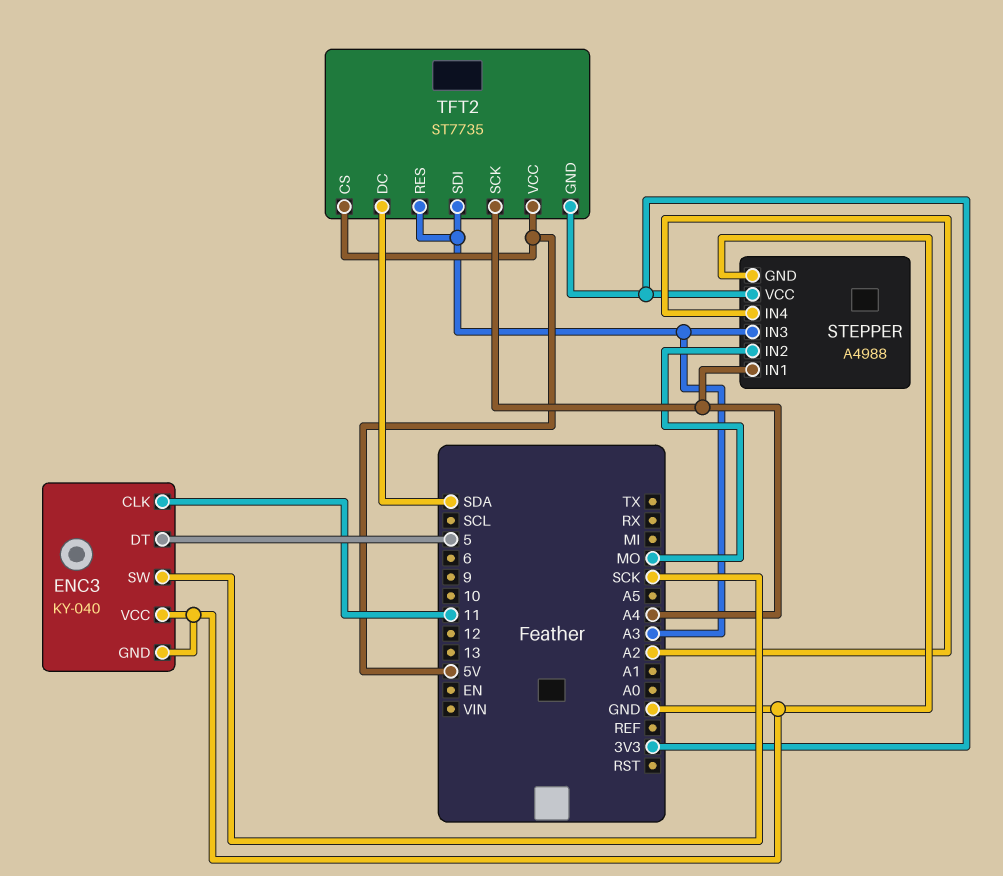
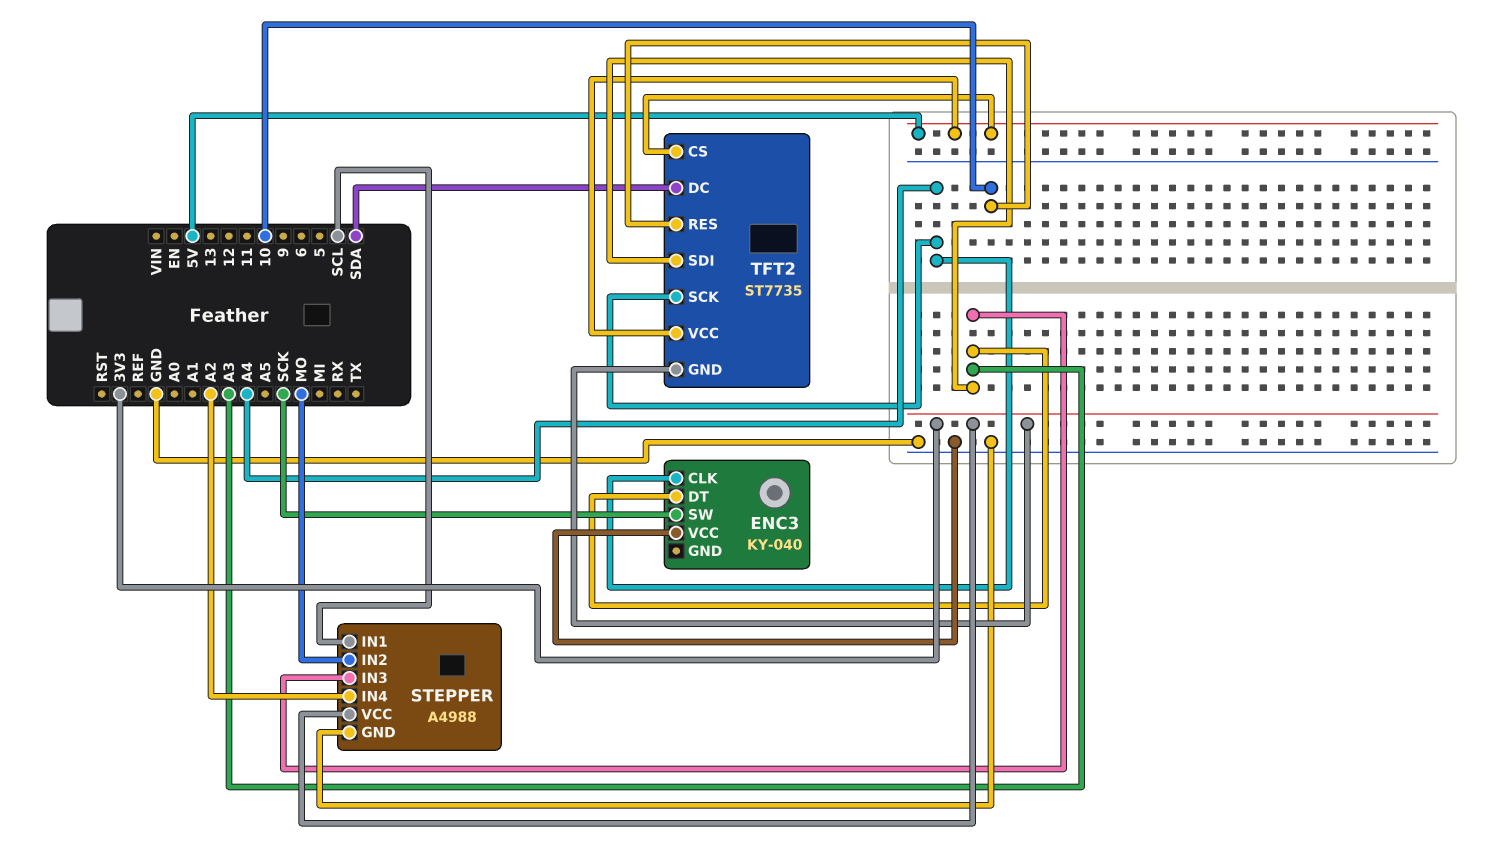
ENC3 pin CLK: 11 -> A4
ENC3 pin DT: 5 -> A3
ENC3 pin GND: GND -> none
STEPPER pin IN1: A4 -> SCL
TFT2 pin RES: A3 -> 10

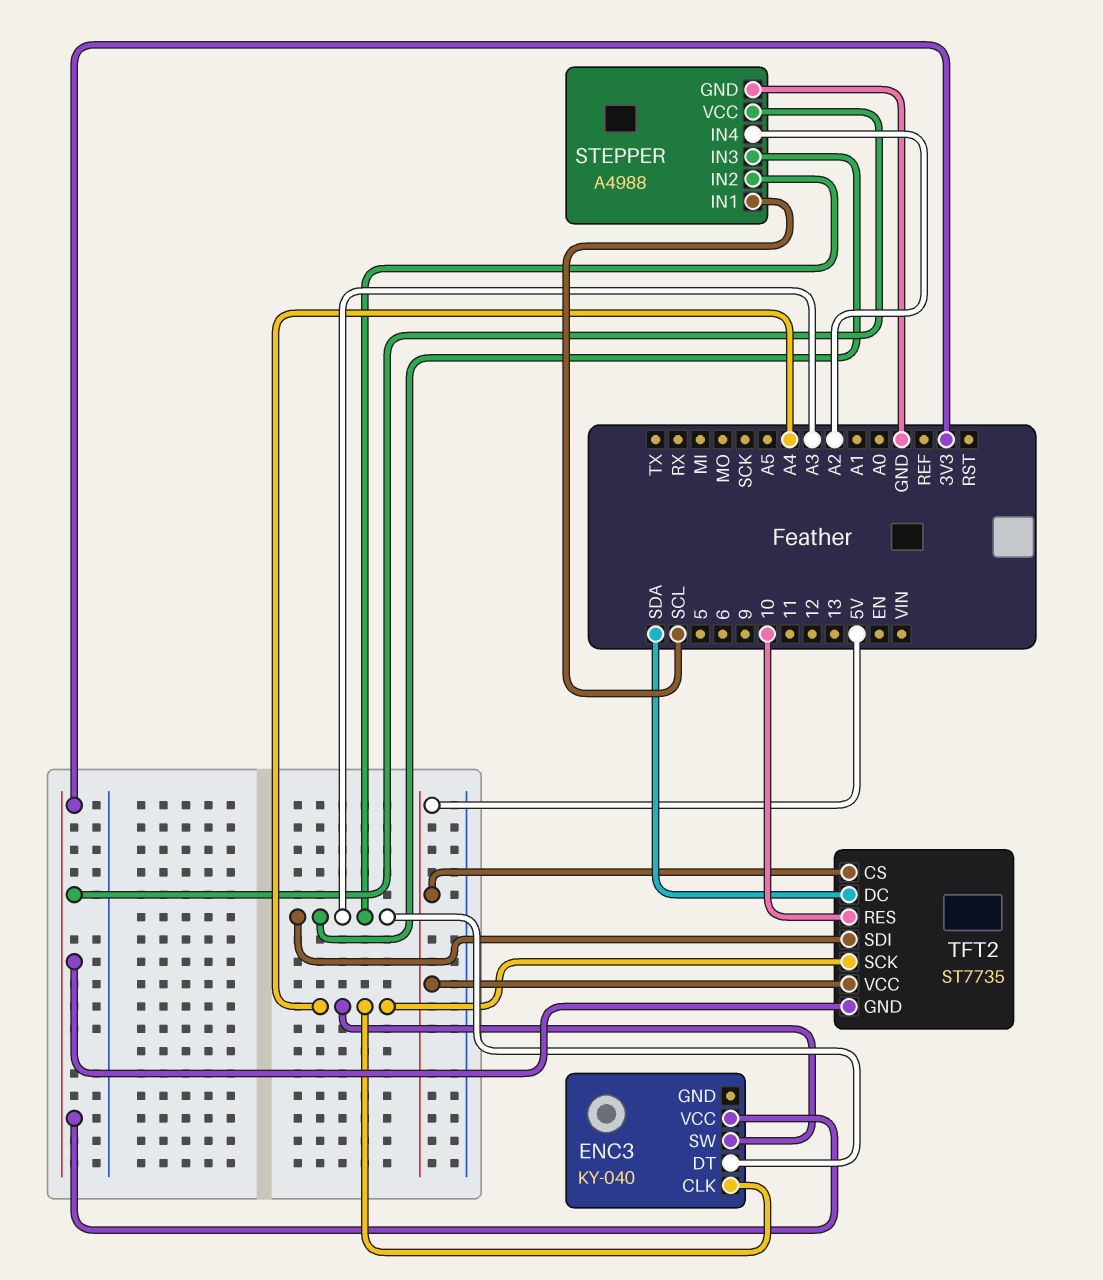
ENC3 pin SW: SCK -> A4
ENC3 pin VCC: GND -> 3V3
STEPPER pin IN2: MO -> A3

